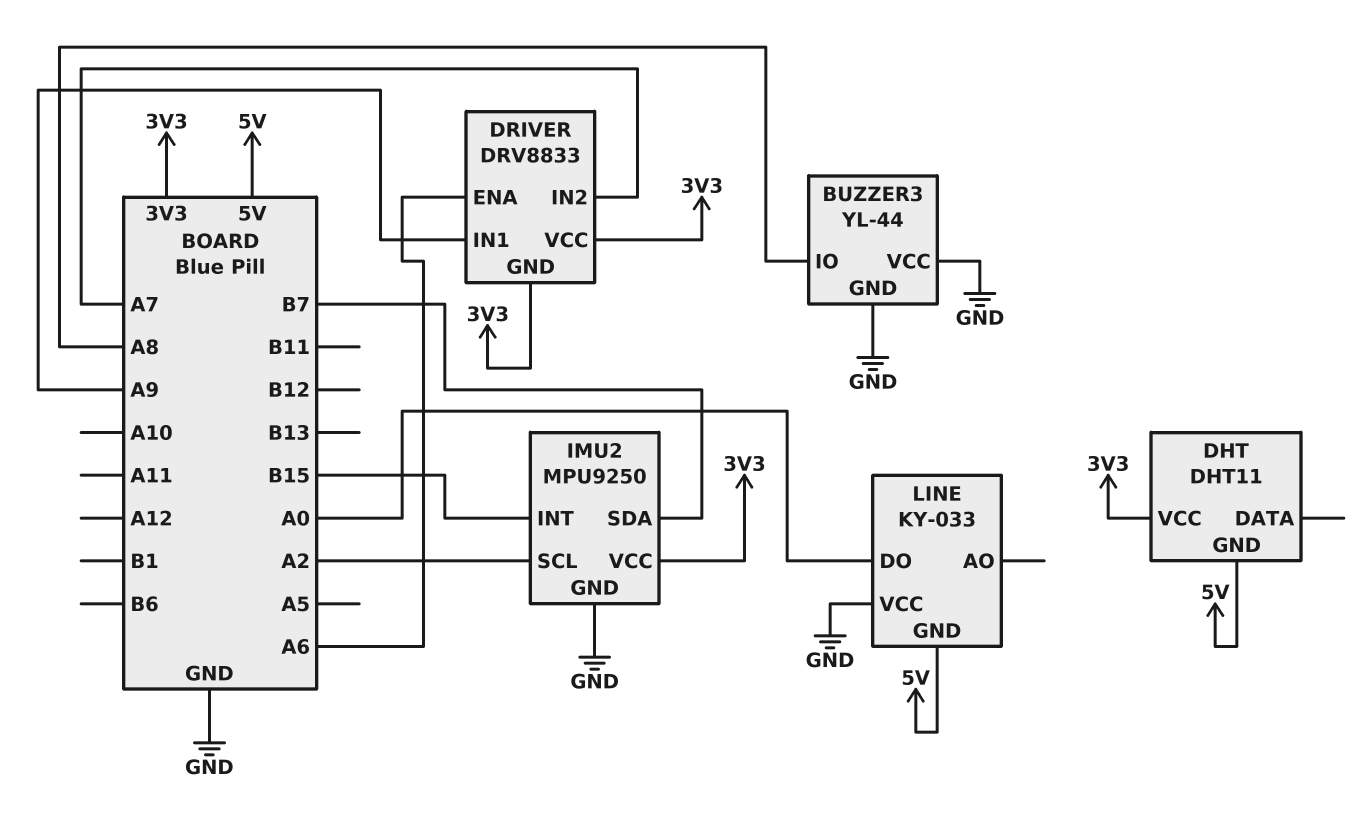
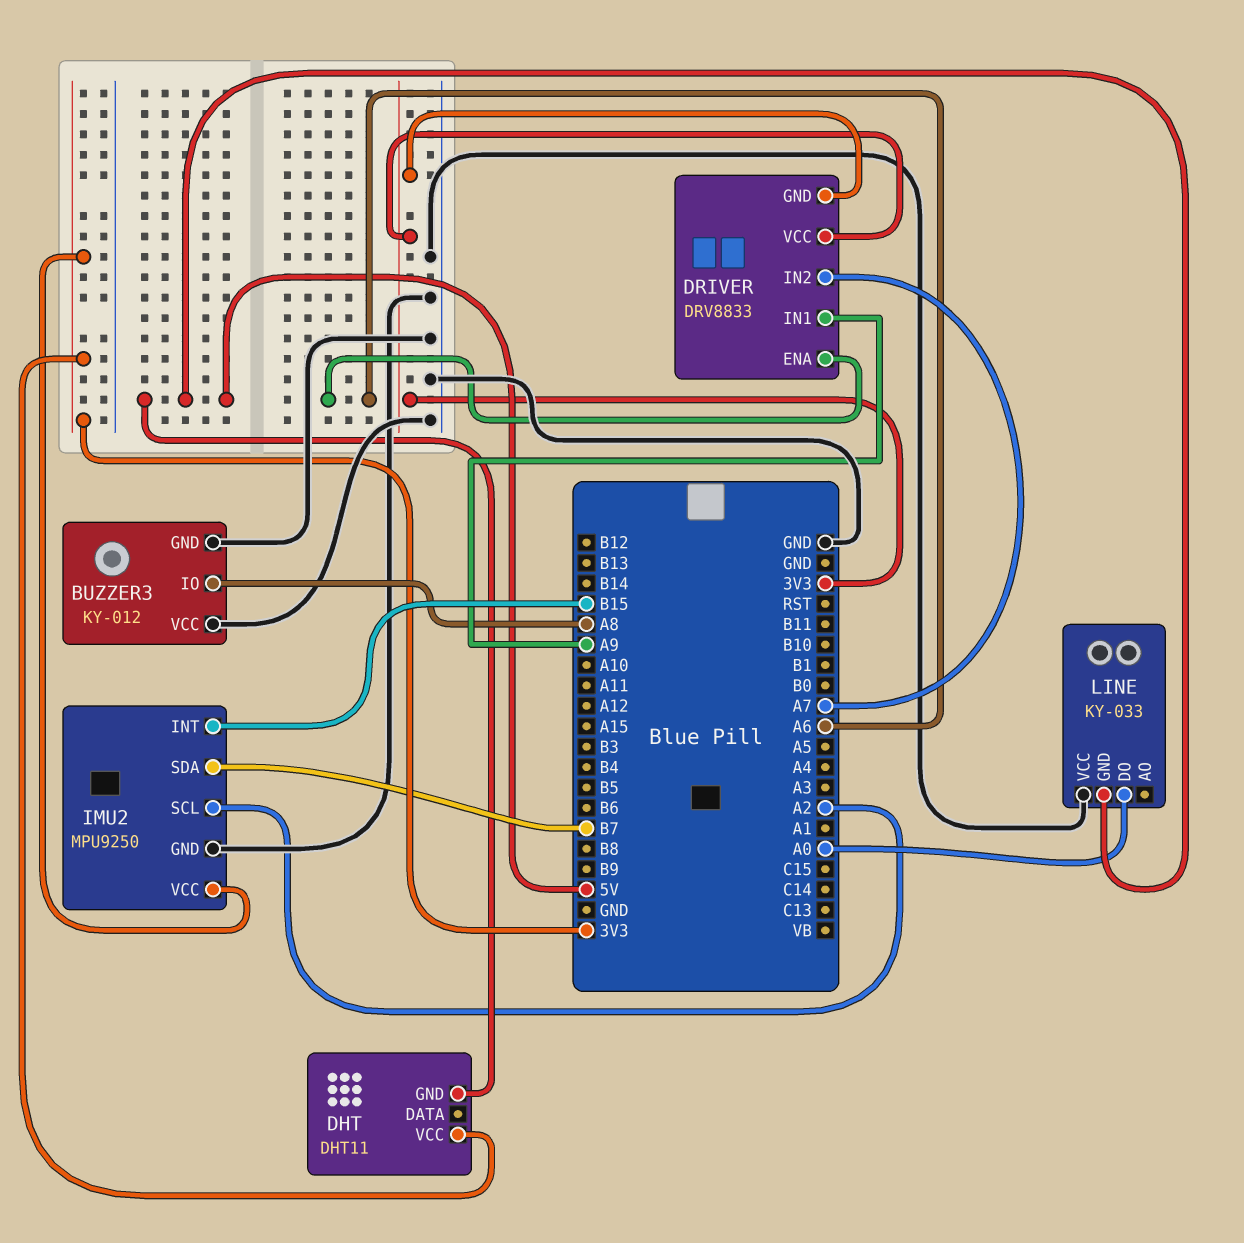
BUZZER3: YL-44 -> KY-012

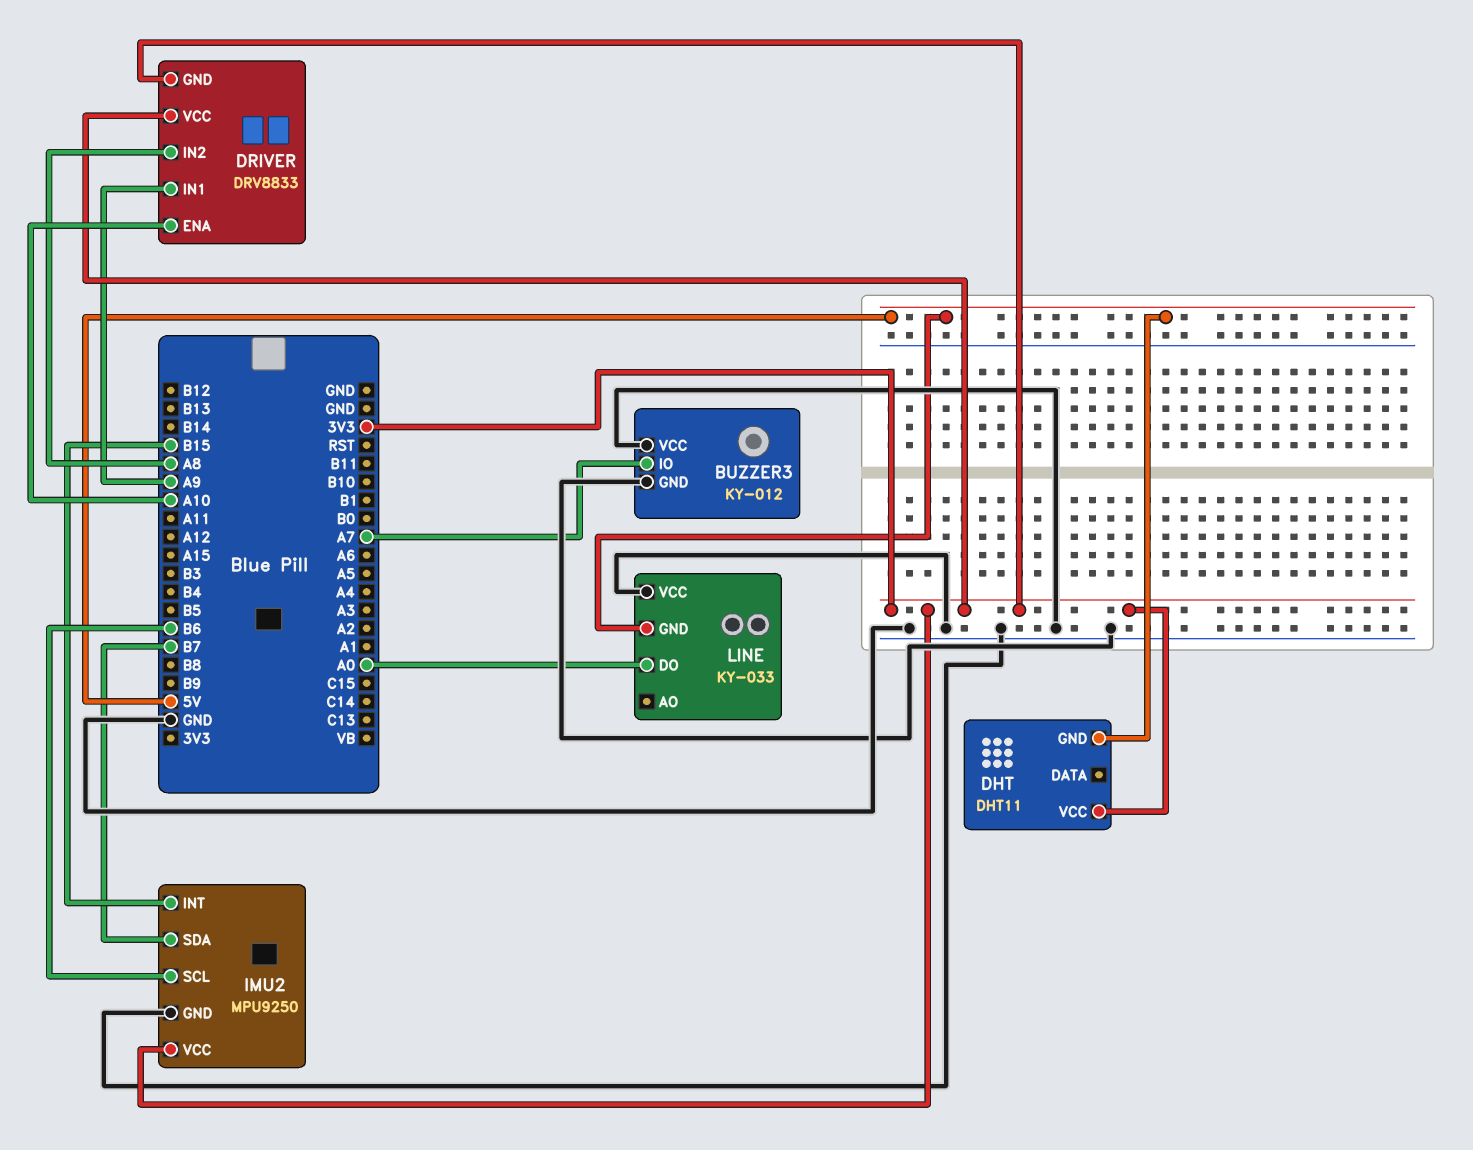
BUZZER3 pin IO: A8 -> A7
DRIVER pin ENA: A6 -> A10
DRIVER pin IN2: A7 -> A8
IMU2 pin SCL: A2 -> B6

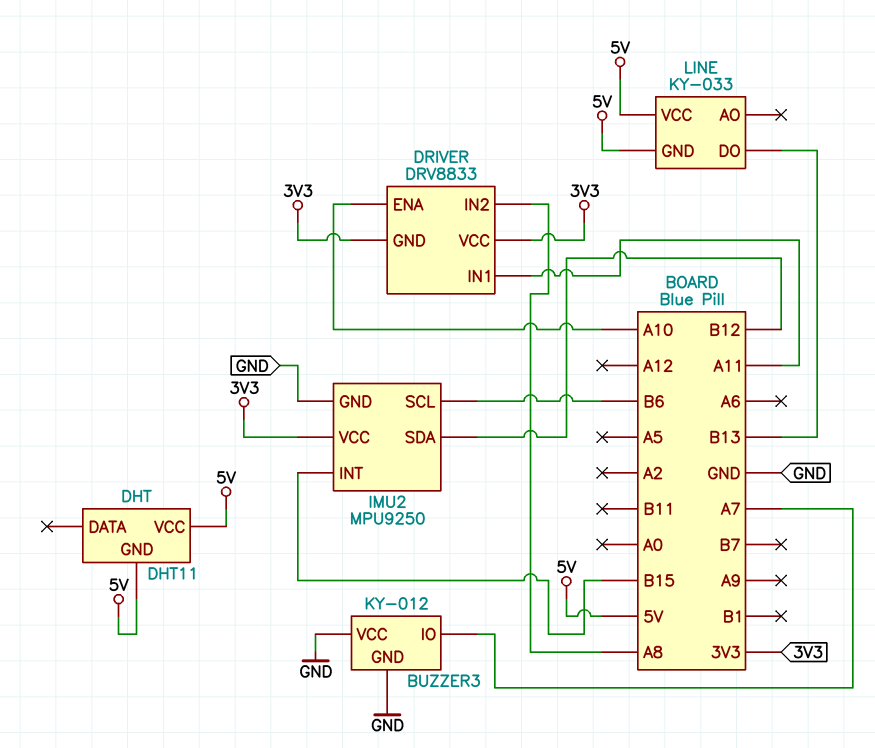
DHT pin VCC: 3V3 -> 5V
DRIVER pin IN1: A9 -> A11
IMU2 pin SDA: B7 -> B12
LINE pin DO: A0 -> B13
LINE pin VCC: GND -> 5V

